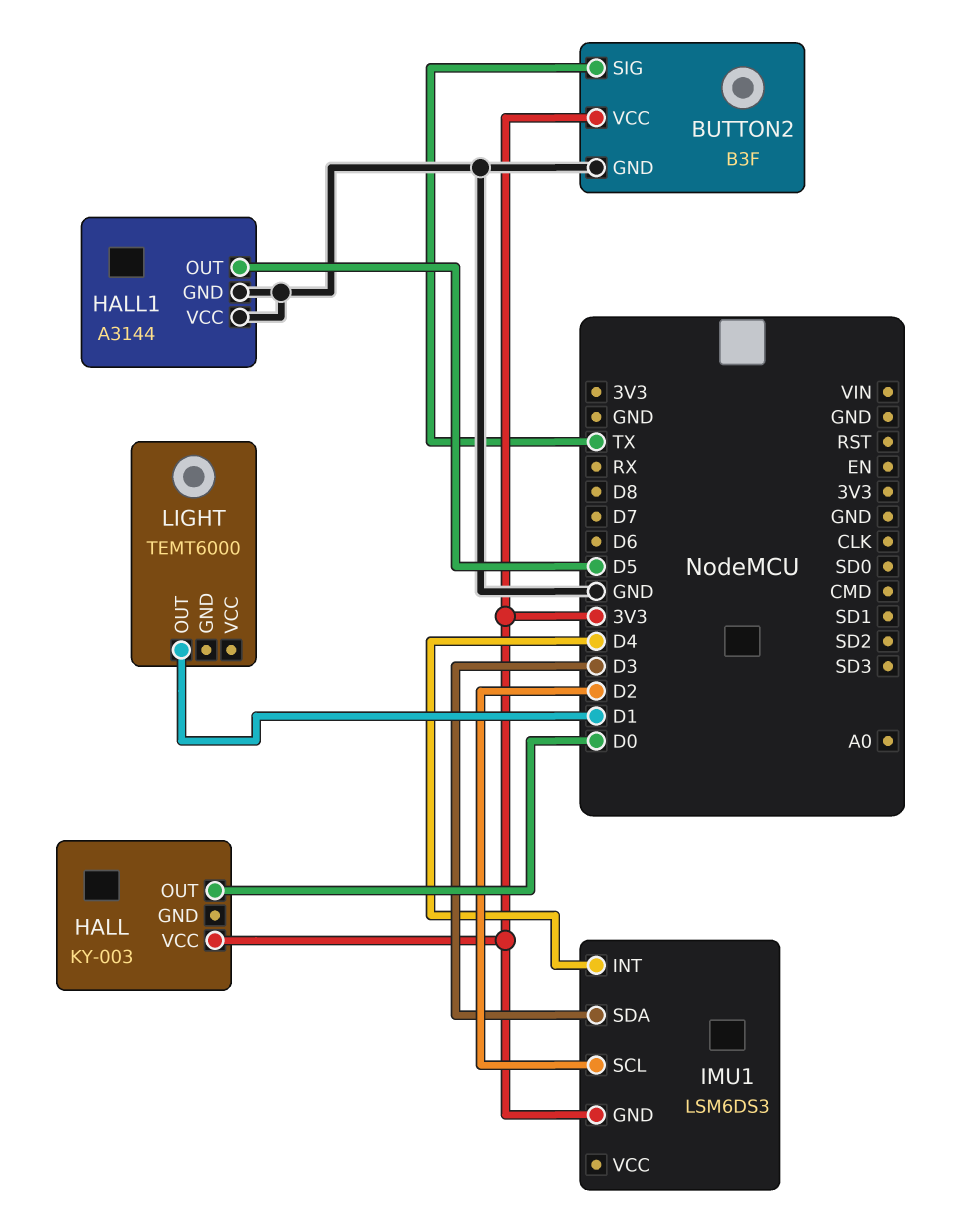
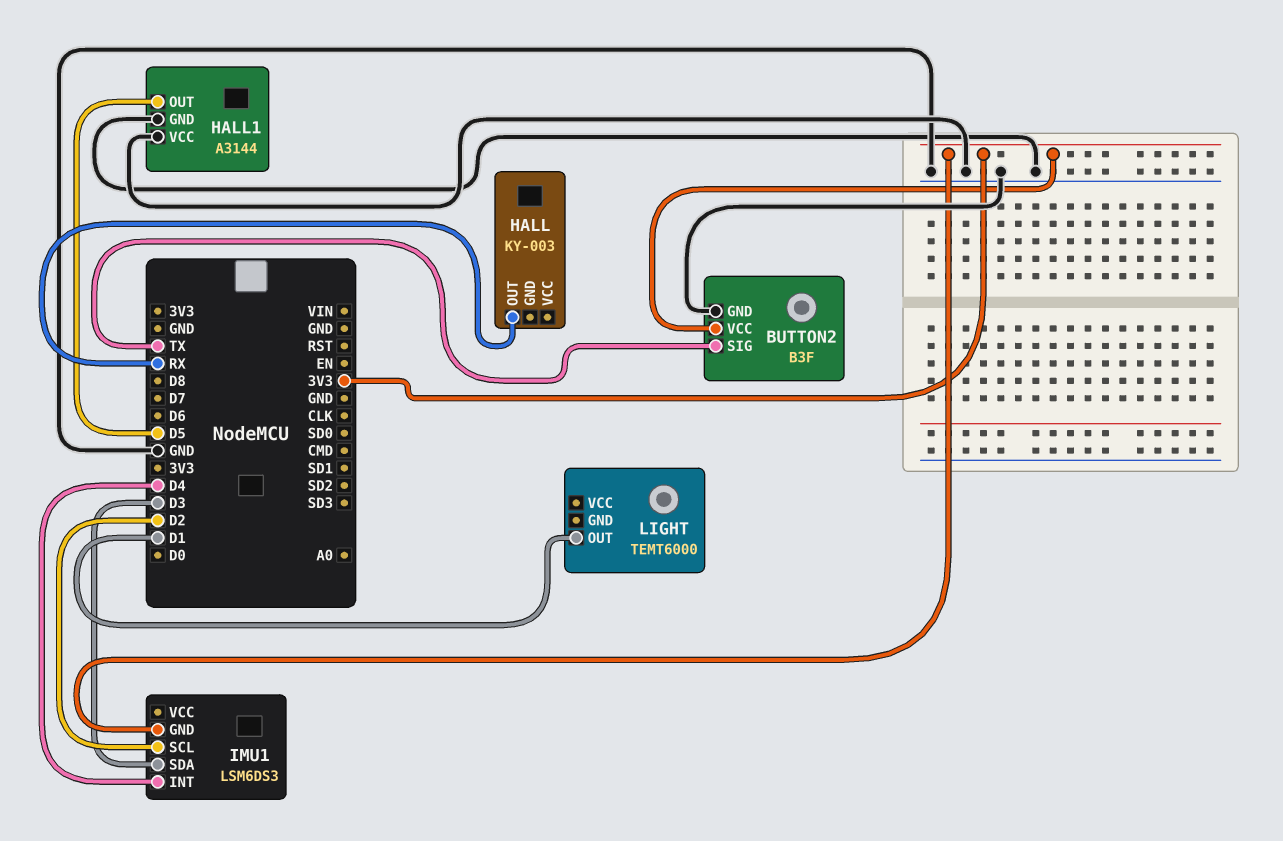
HALL pin OUT: D0 -> RX
HALL pin VCC: 3V3 -> none

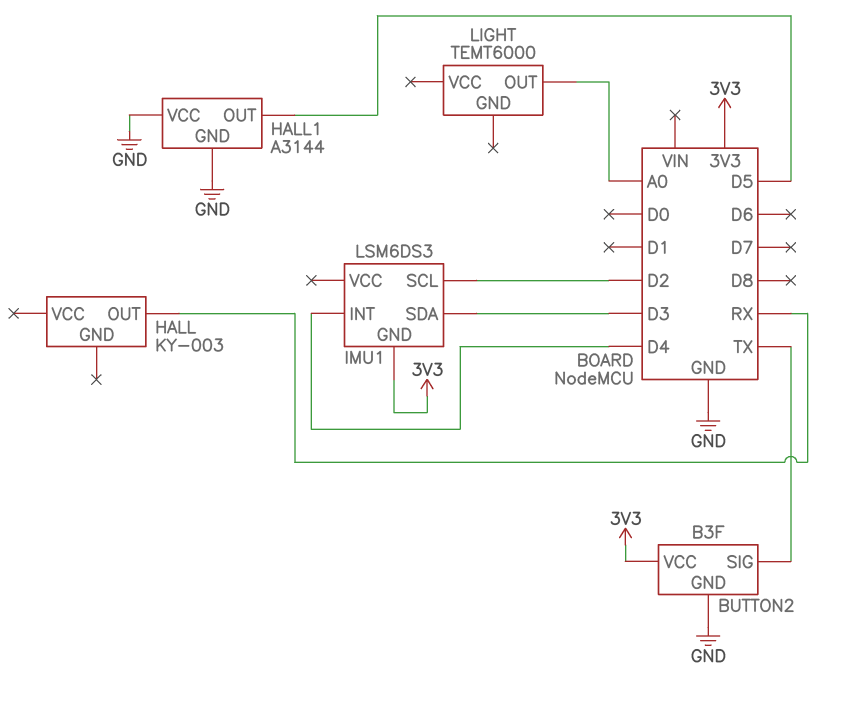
LIGHT pin OUT: D1 -> A0

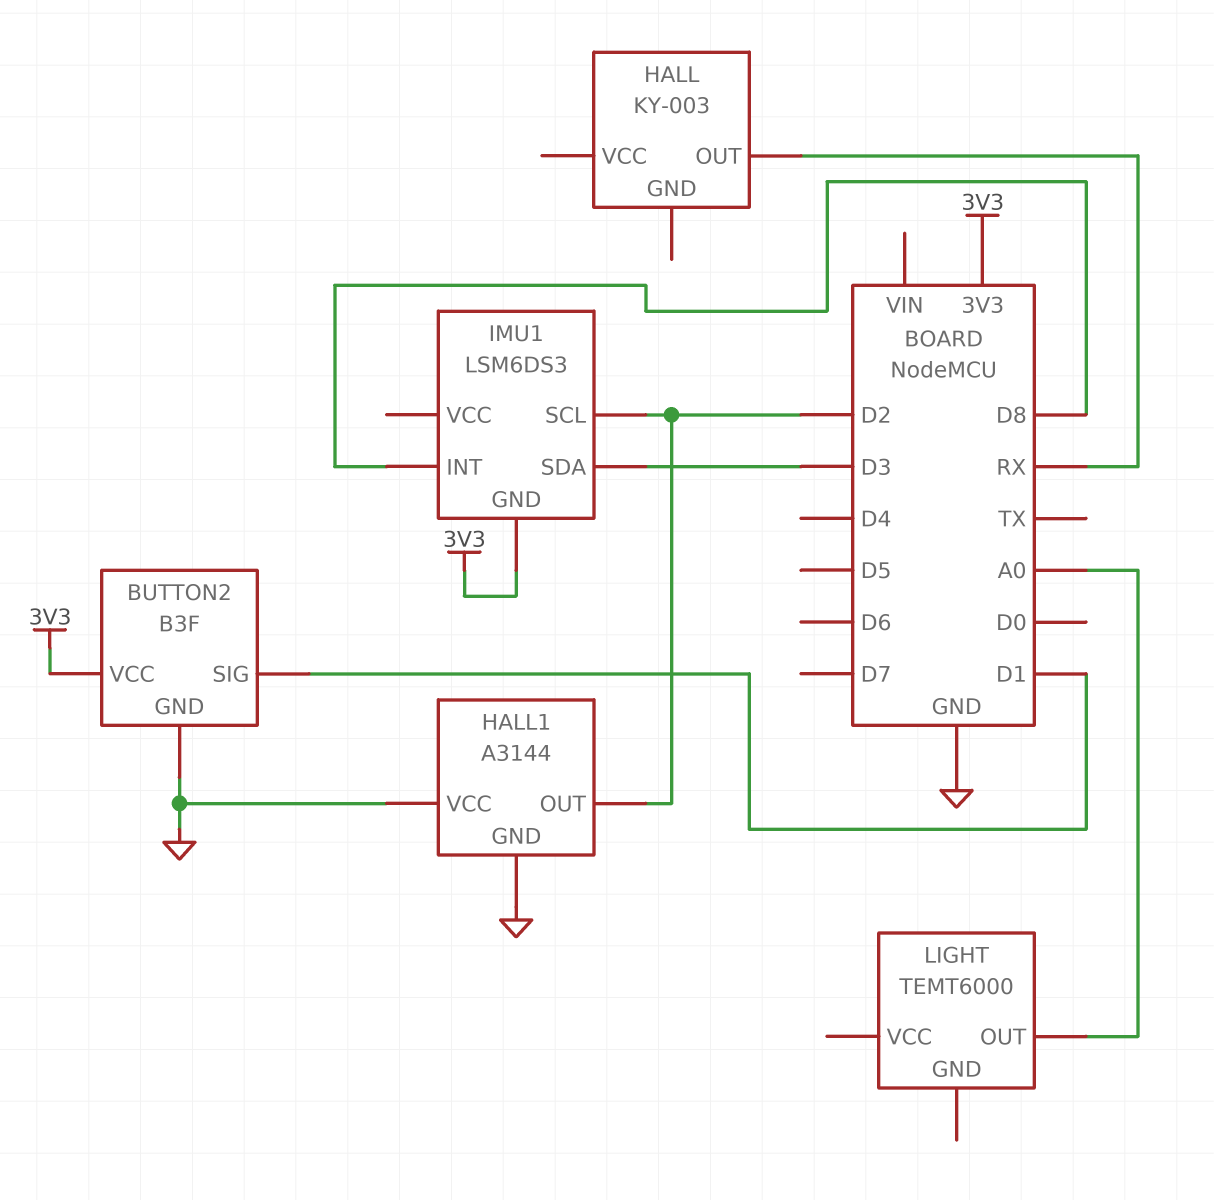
BUTTON2 pin SIG: TX -> D1
HALL1 pin OUT: D5 -> D2
IMU1 pin INT: D4 -> D8

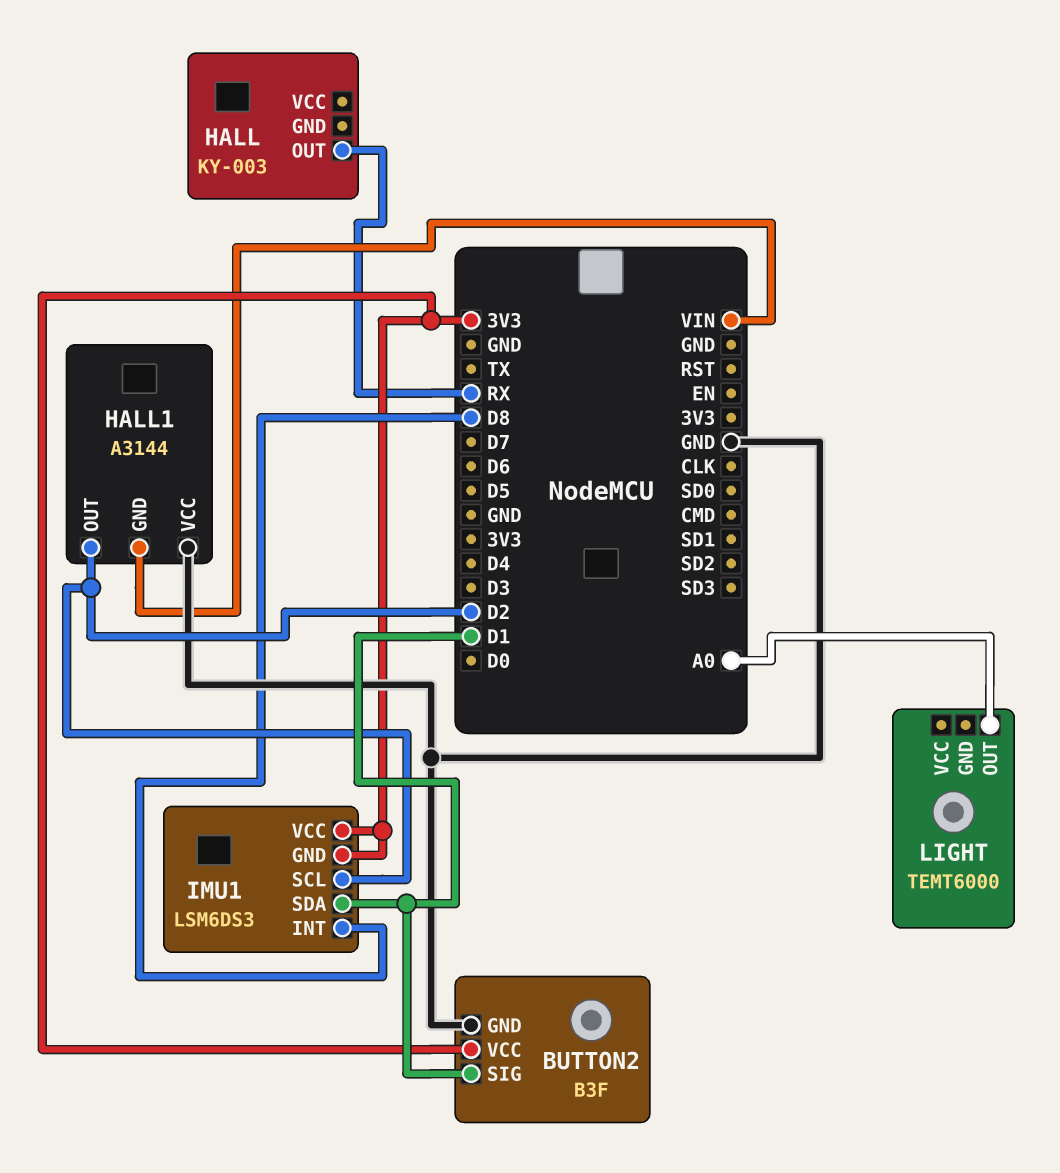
HALL1 pin GND: GND -> VIN
IMU1 pin SDA: D3 -> D1
IMU1 pin VCC: none -> 3V3

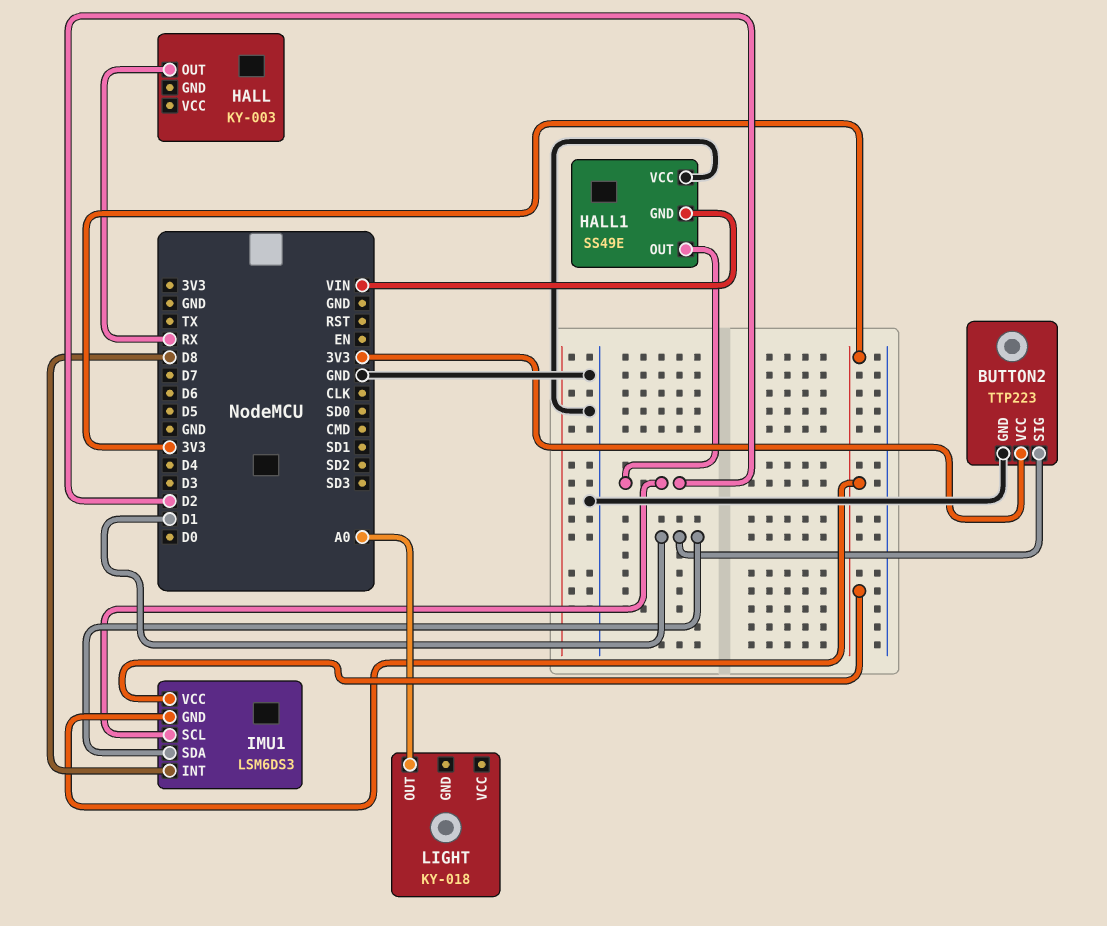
BUTTON2: B3F -> TTP223
HALL1: A3144 -> SS49E
LIGHT: TEMT6000 -> KY-018

